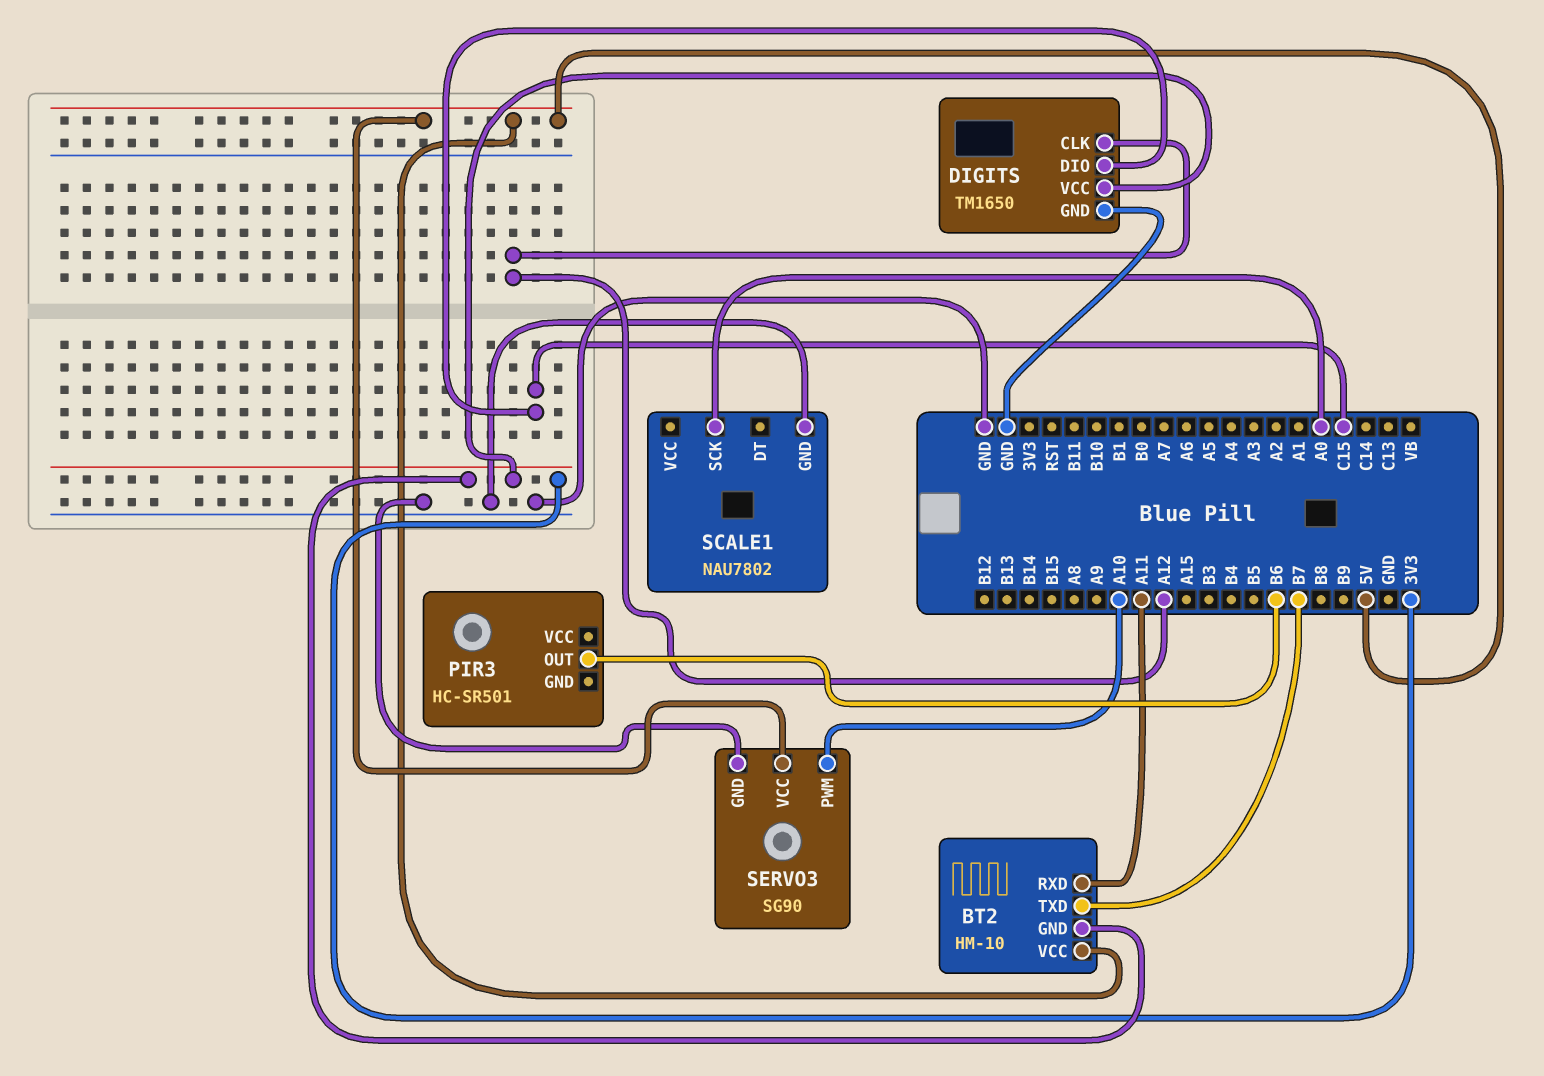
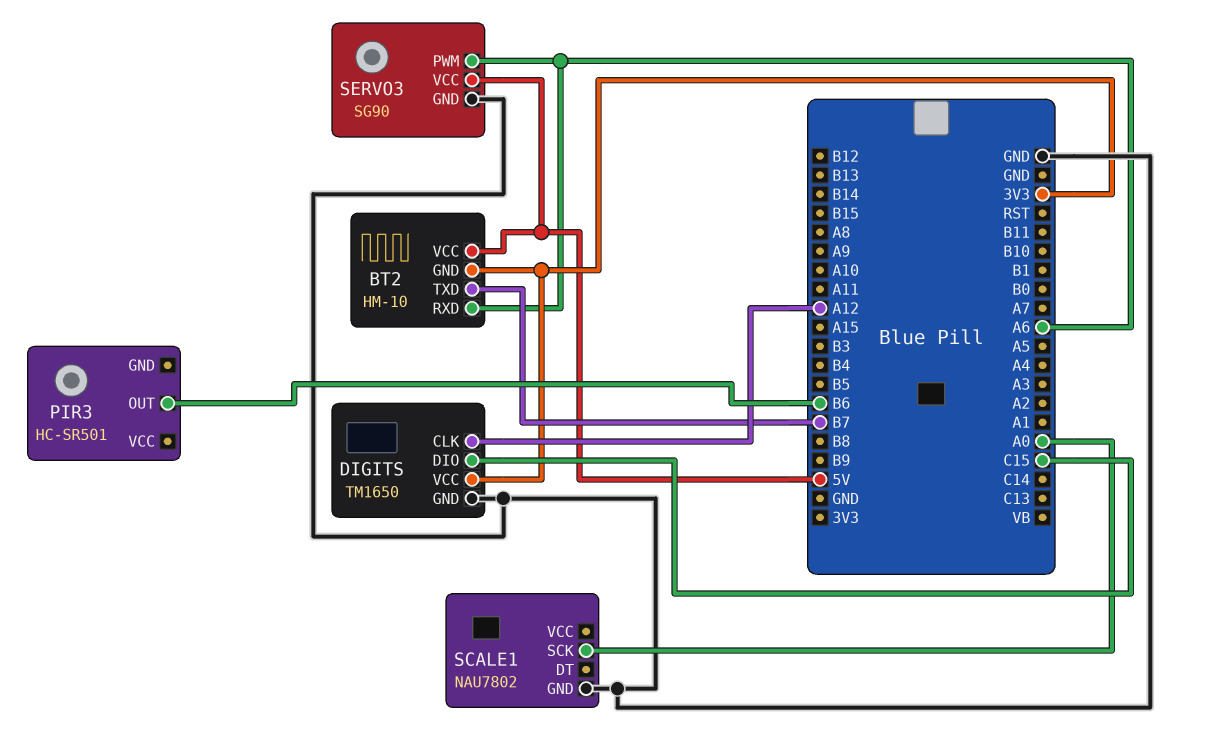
BT2 pin RXD: A11 -> A6
SERVO3 pin PWM: A10 -> A6

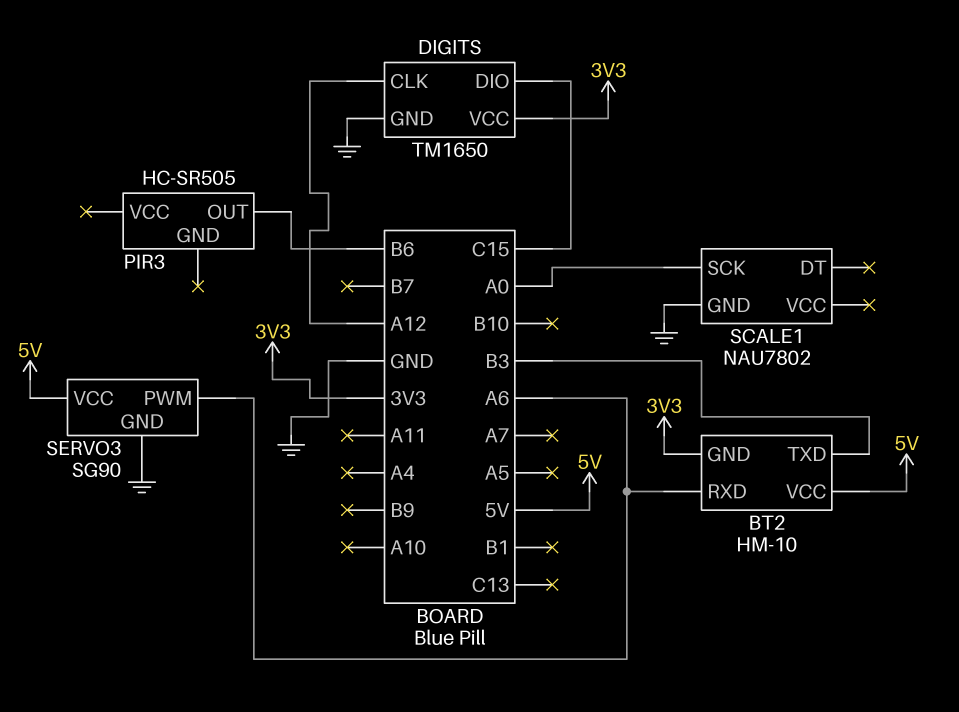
BT2 pin TXD: B7 -> B3
PIR3: HC-SR501 -> HC-SR505

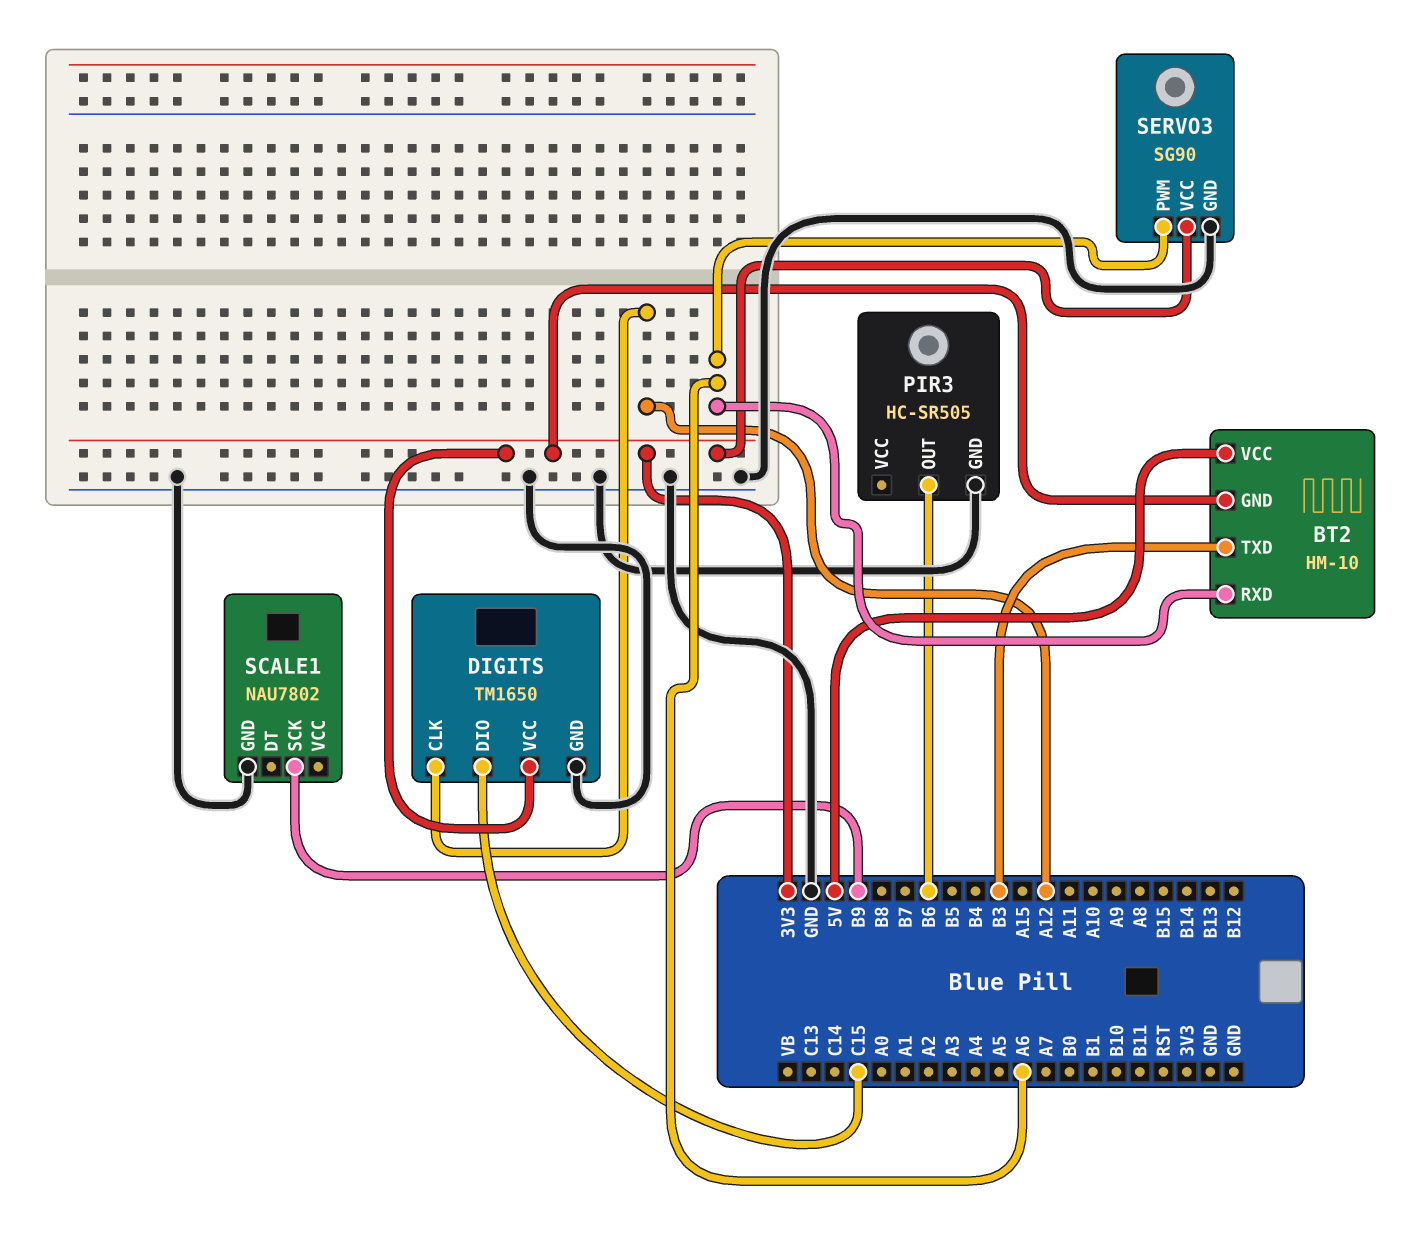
PIR3 pin GND: none -> GND
SCALE1 pin SCK: A0 -> B9
SERVO3 pin VCC: 5V -> 3V3

